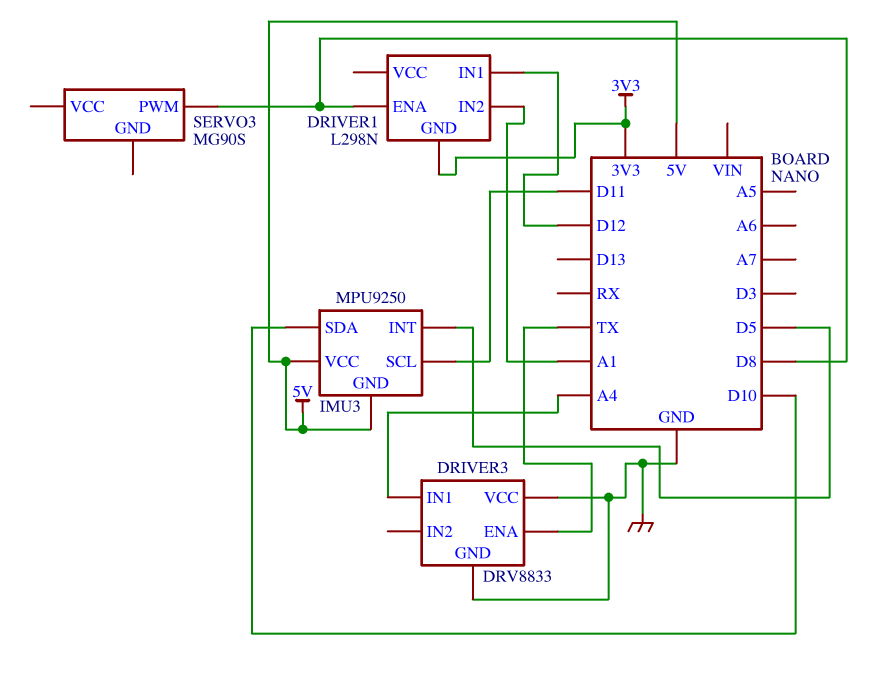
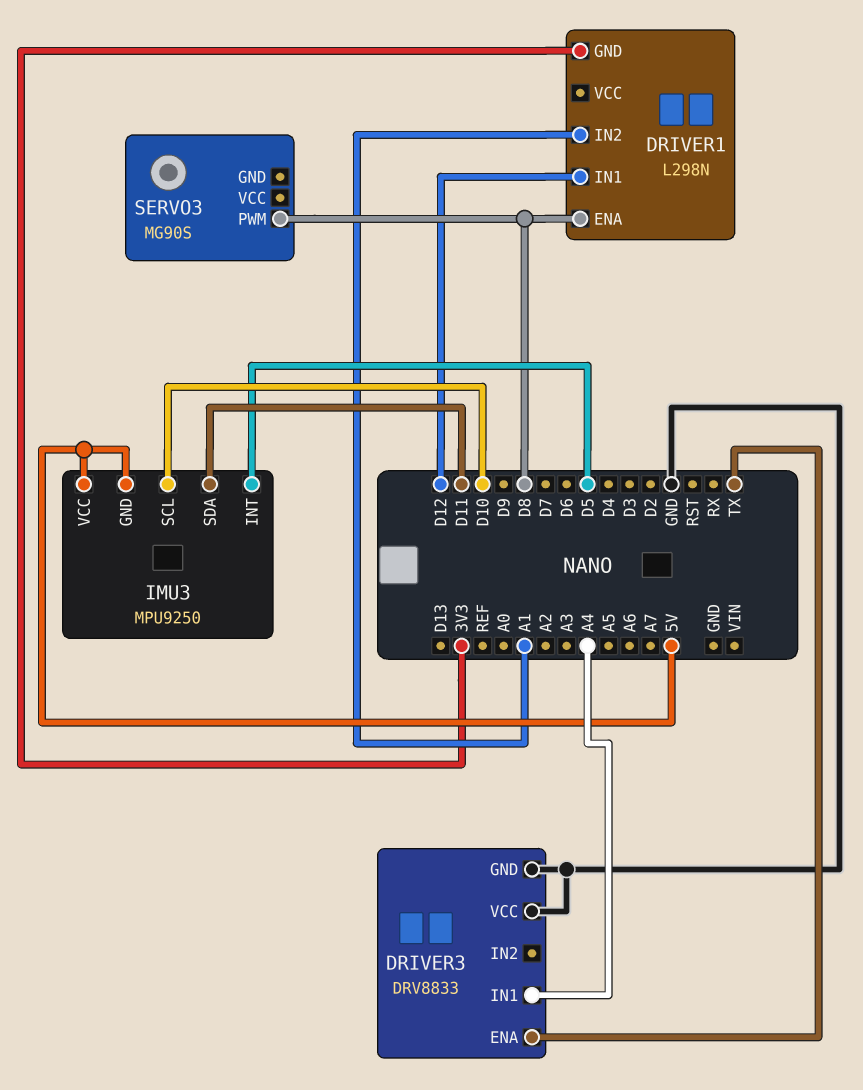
IMU3 pin SCL: D11 -> D10
IMU3 pin SDA: D10 -> D11

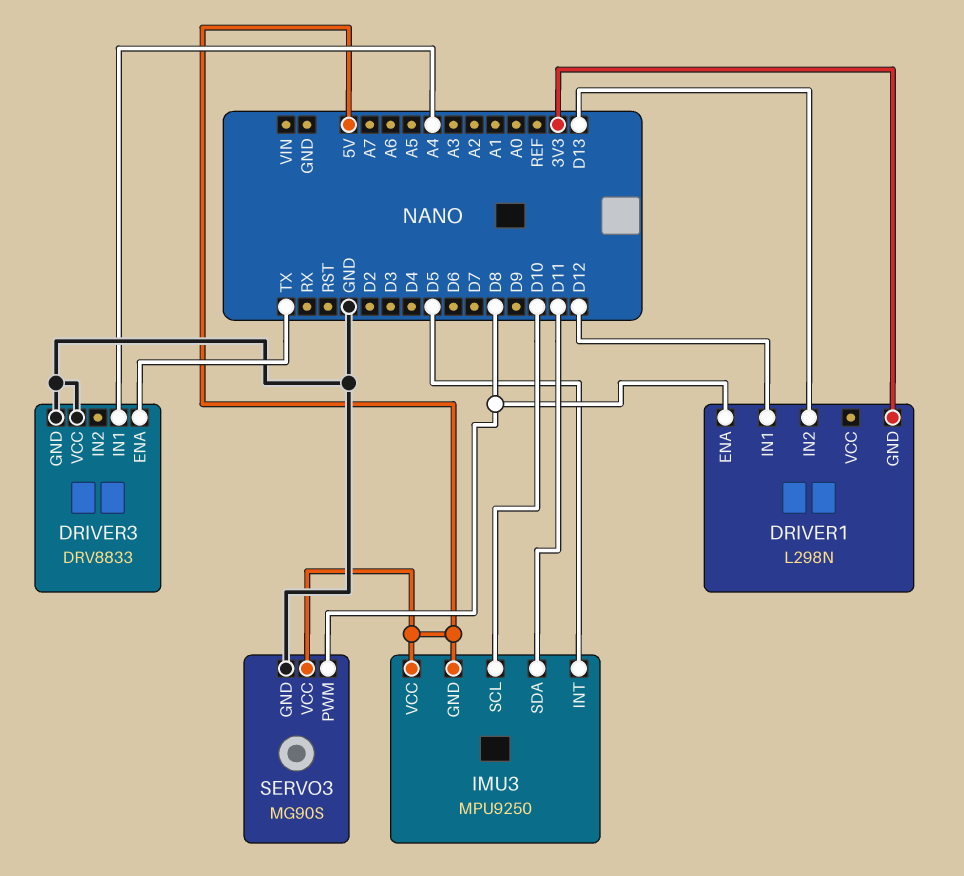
DRIVER1 pin IN2: A1 -> D13
SERVO3 pin GND: none -> GND
SERVO3 pin VCC: none -> 5V

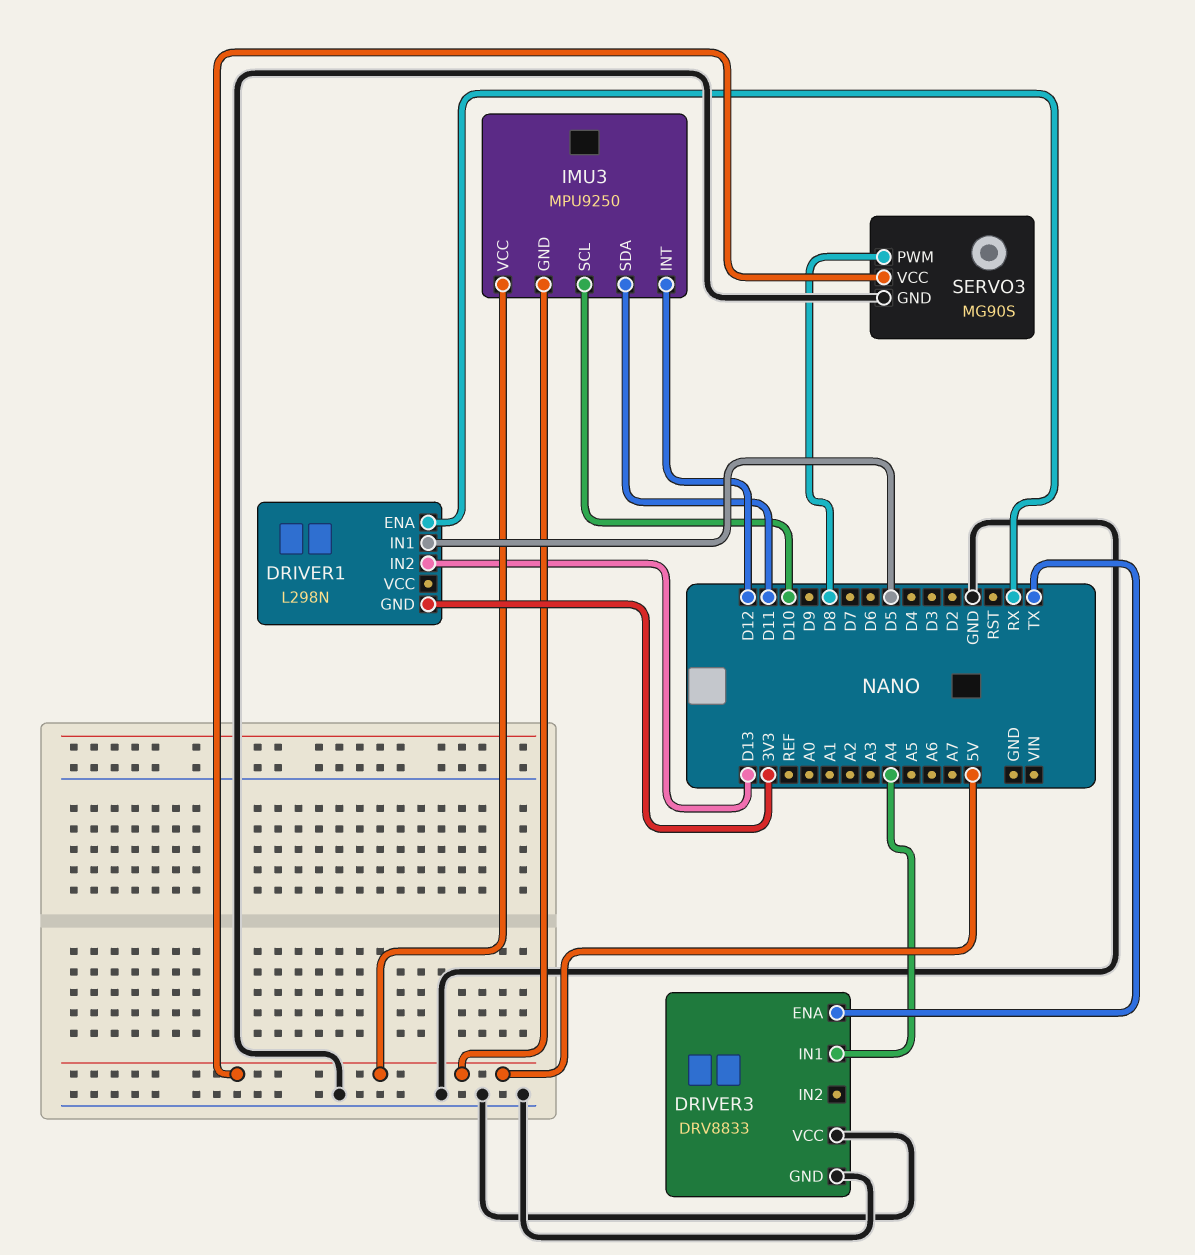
DRIVER1 pin ENA: D8 -> RX
DRIVER1 pin IN1: D12 -> D5
IMU3 pin INT: D5 -> D12

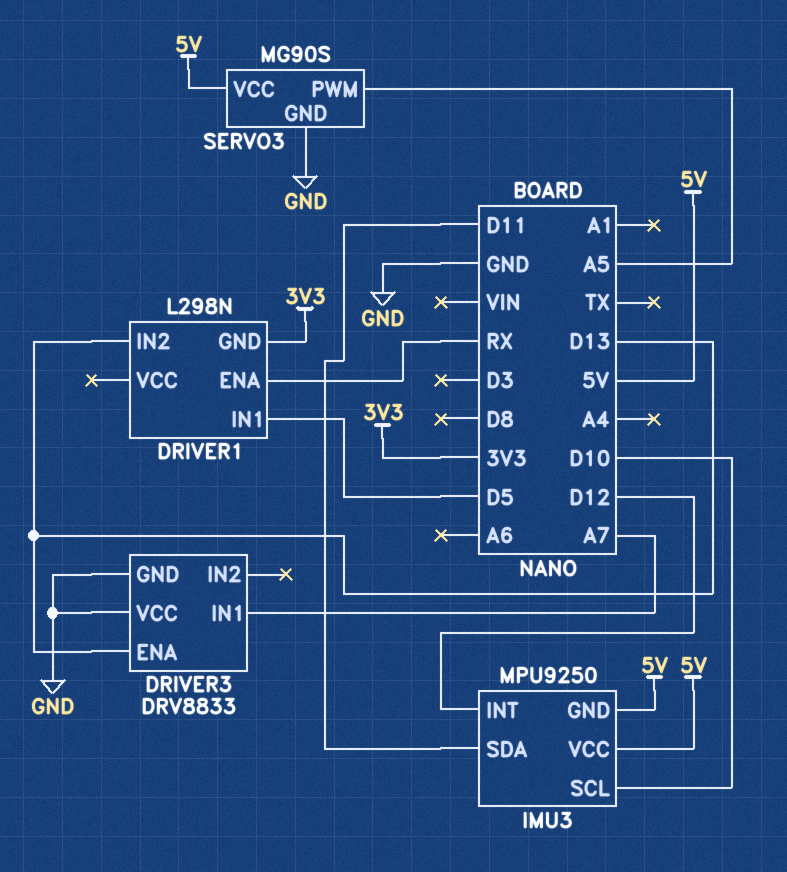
DRIVER3 pin ENA: TX -> D13
DRIVER3 pin IN1: A4 -> A7
SERVO3 pin PWM: D8 -> A5

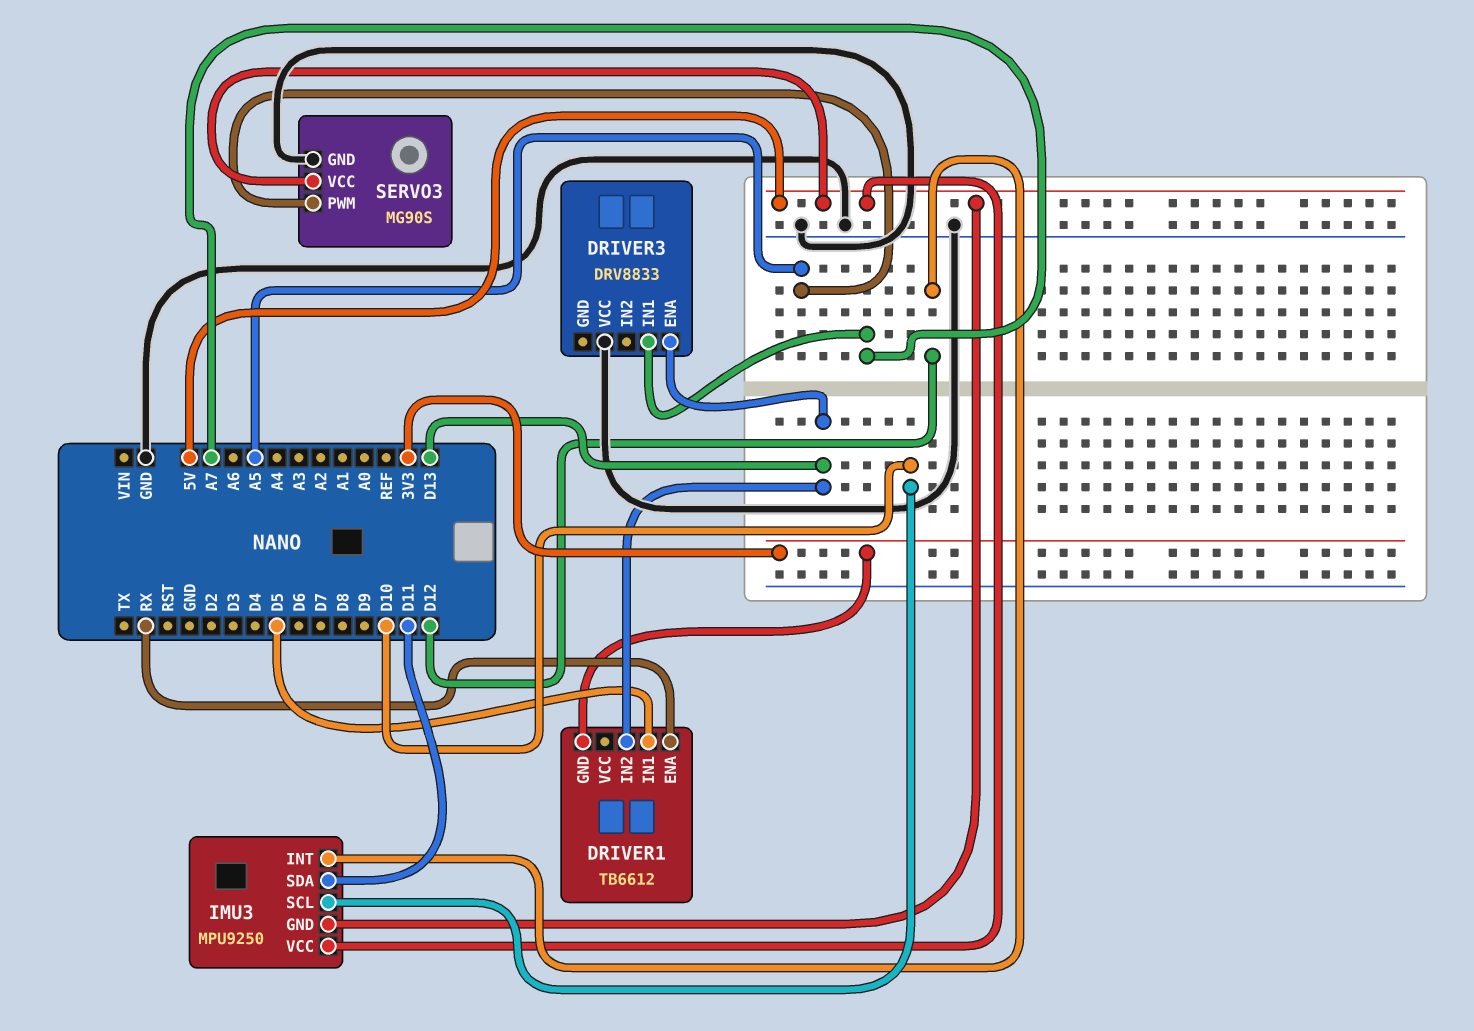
DRIVER1: L298N -> TB6612
DRIVER3 pin GND: GND -> none

